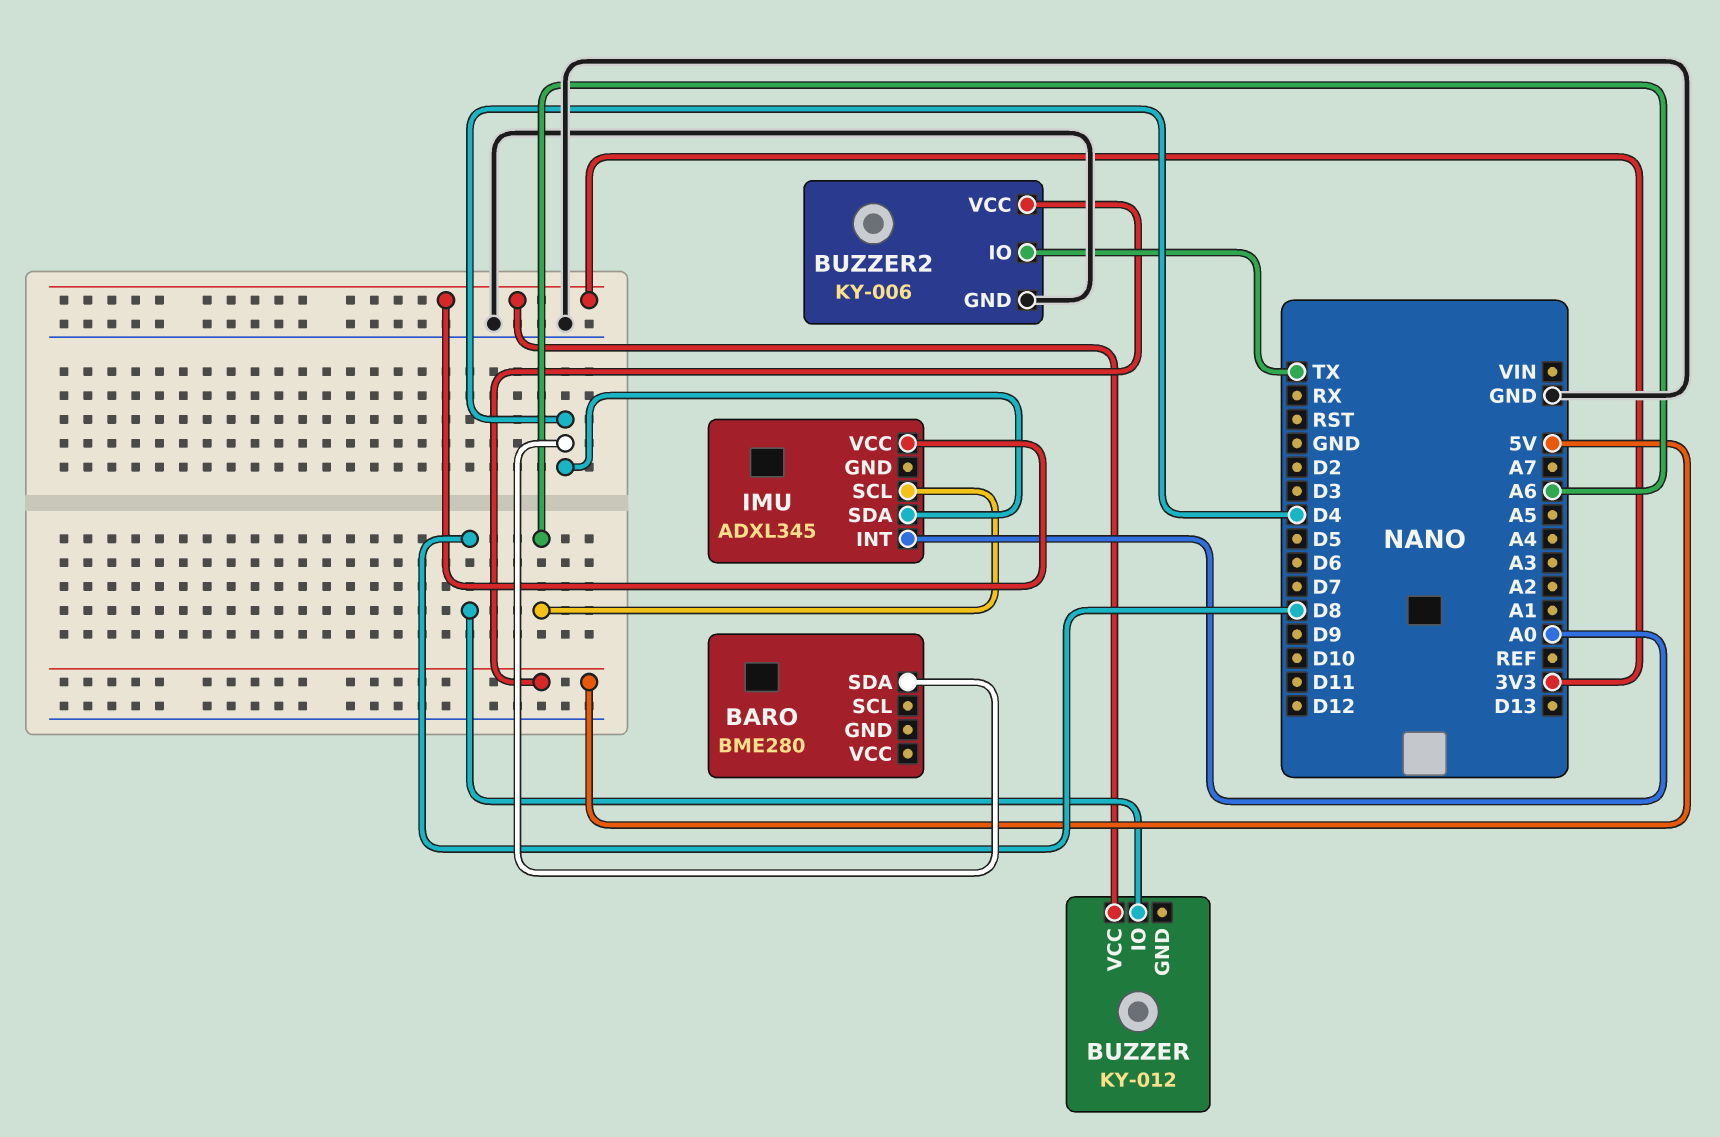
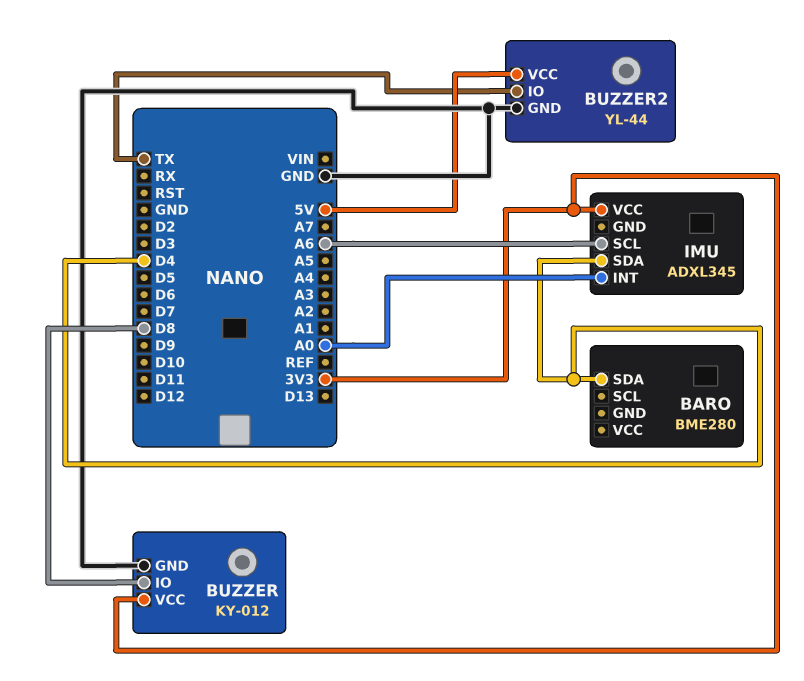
BUZZER pin GND: none -> GND
BUZZER2: KY-006 -> YL-44

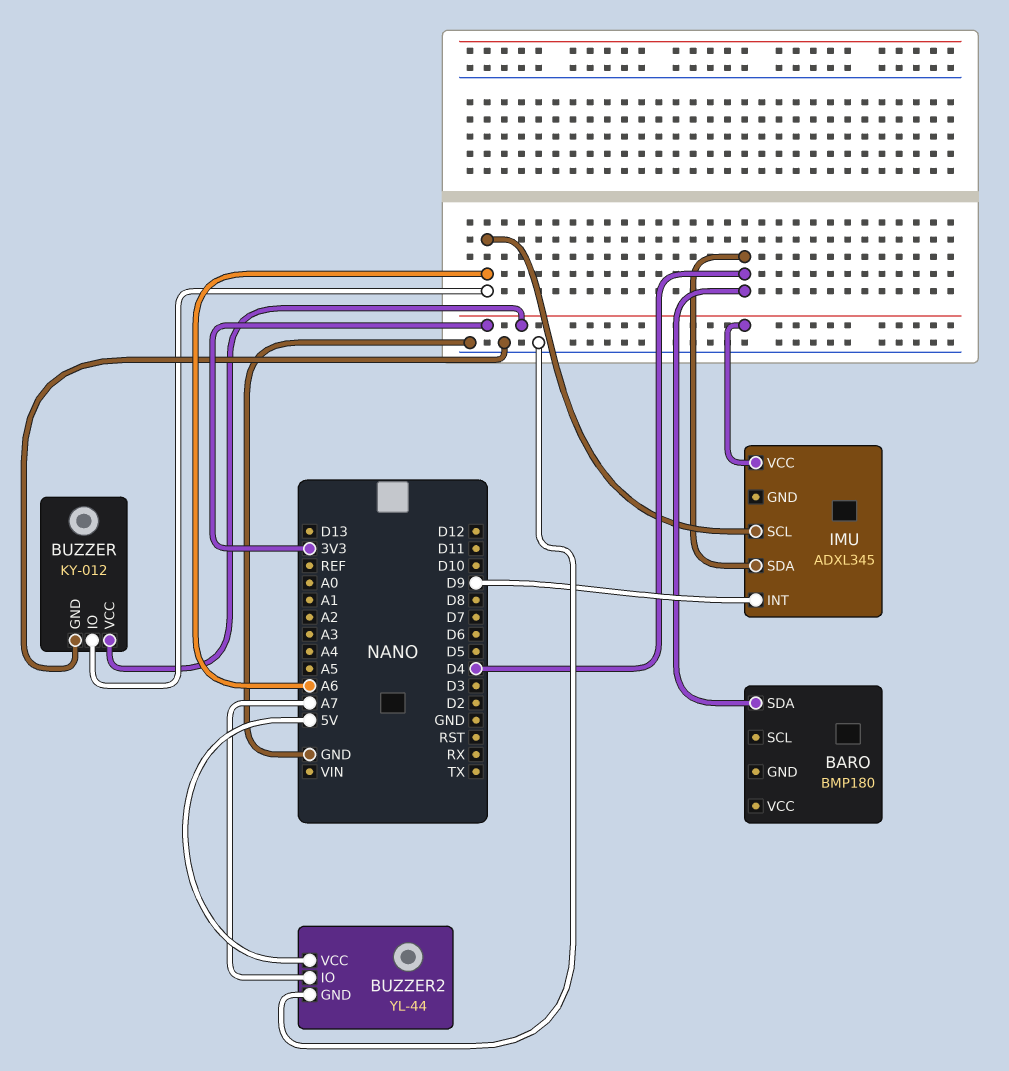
BARO: BME280 -> BMP180
BUZZER pin IO: D8 -> A6
BUZZER2 pin IO: TX -> A7
IMU pin INT: A0 -> D9

